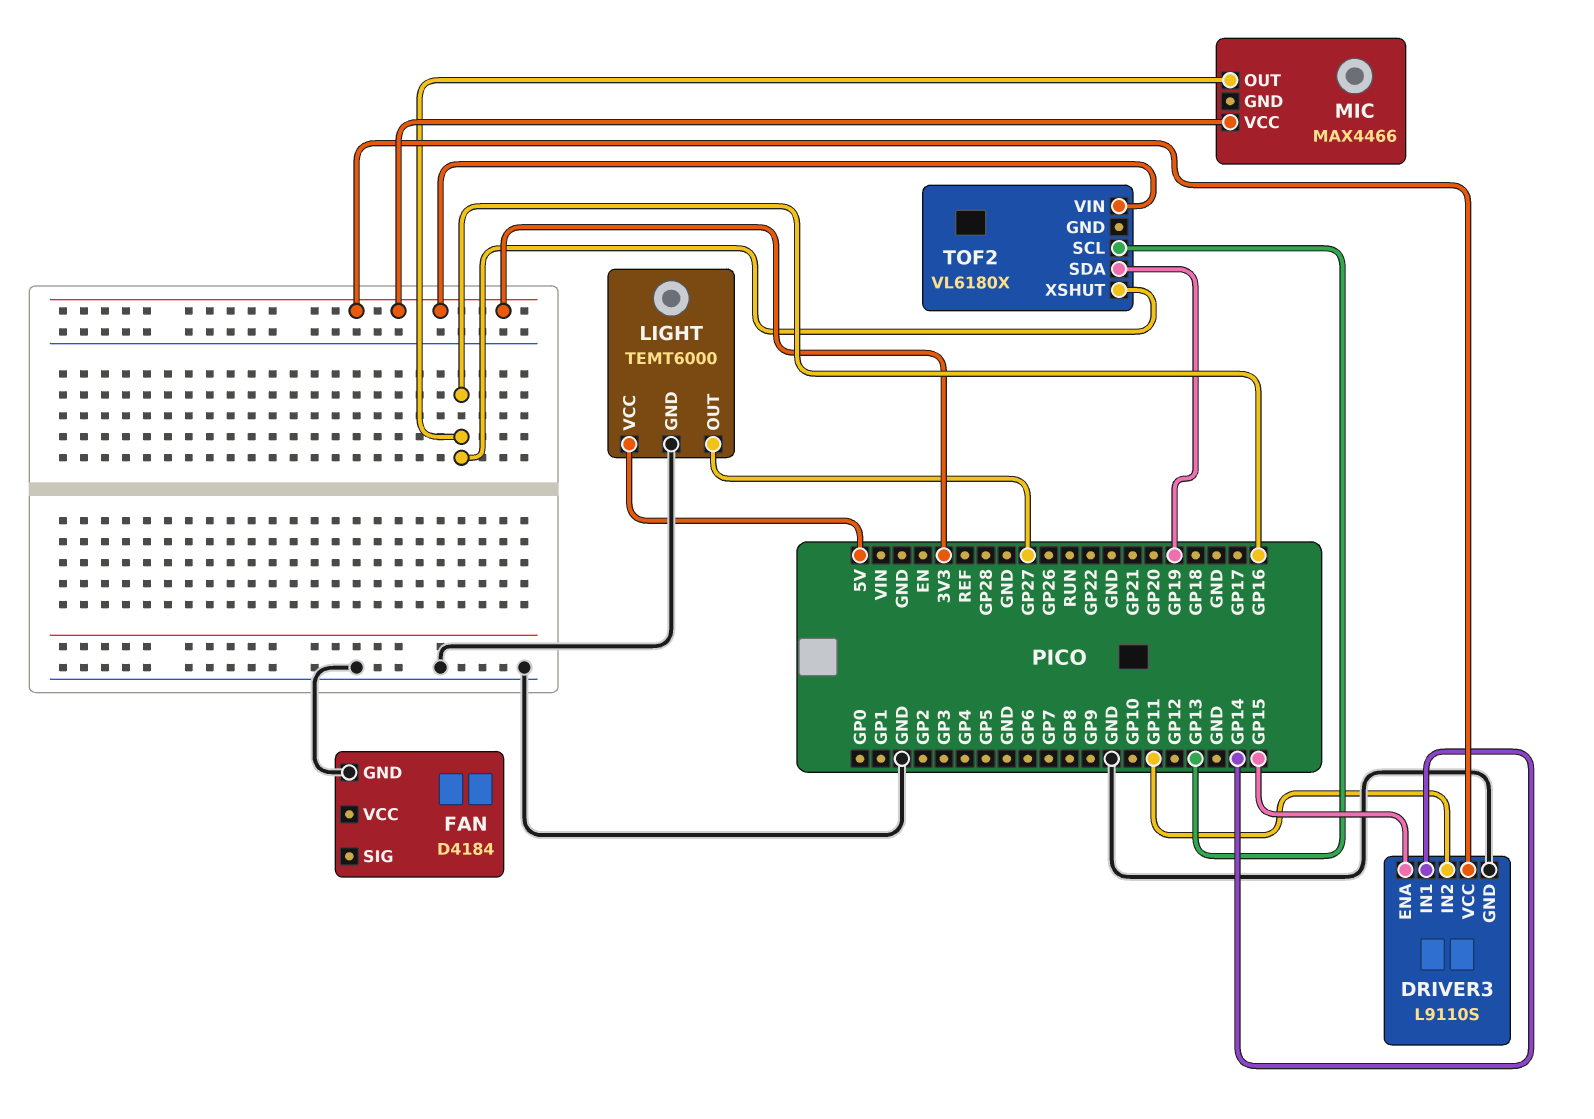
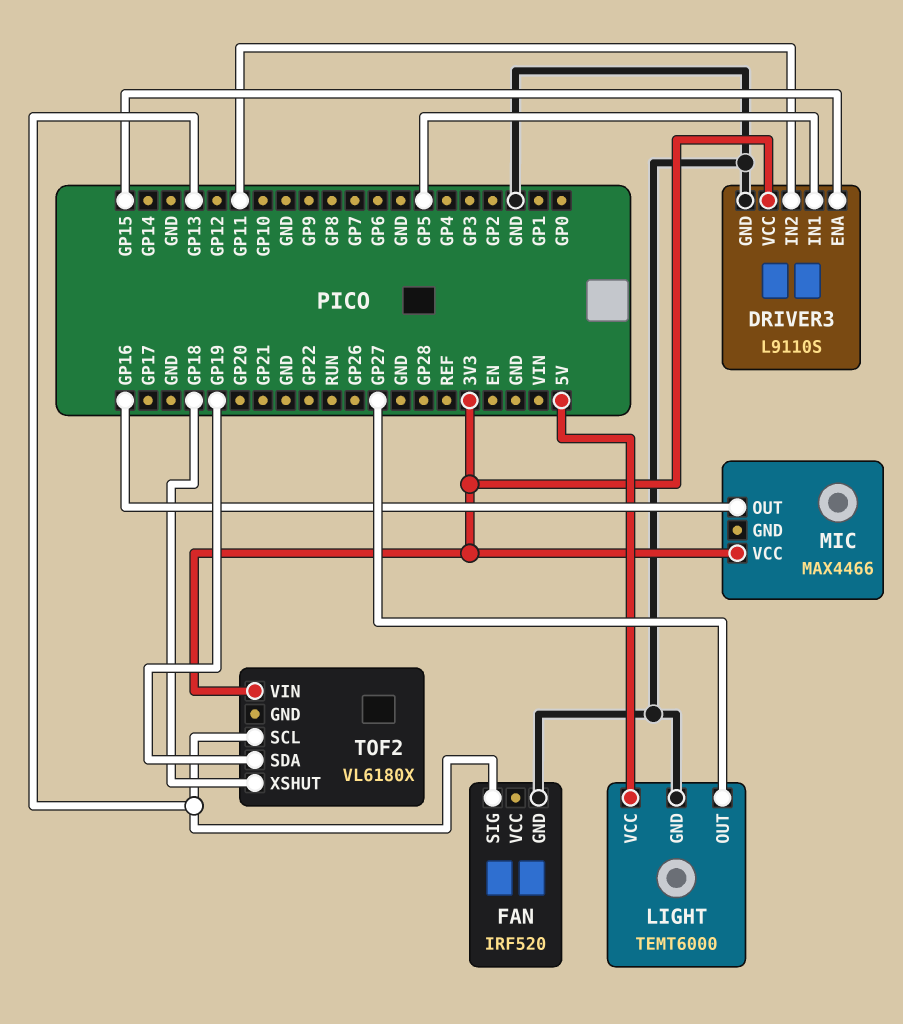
DRIVER3 pin IN1: GP14 -> GP5
FAN: D4184 -> IRF520
FAN pin SIG: none -> GP13
TOF2 pin XSHUT: GP16 -> GP18

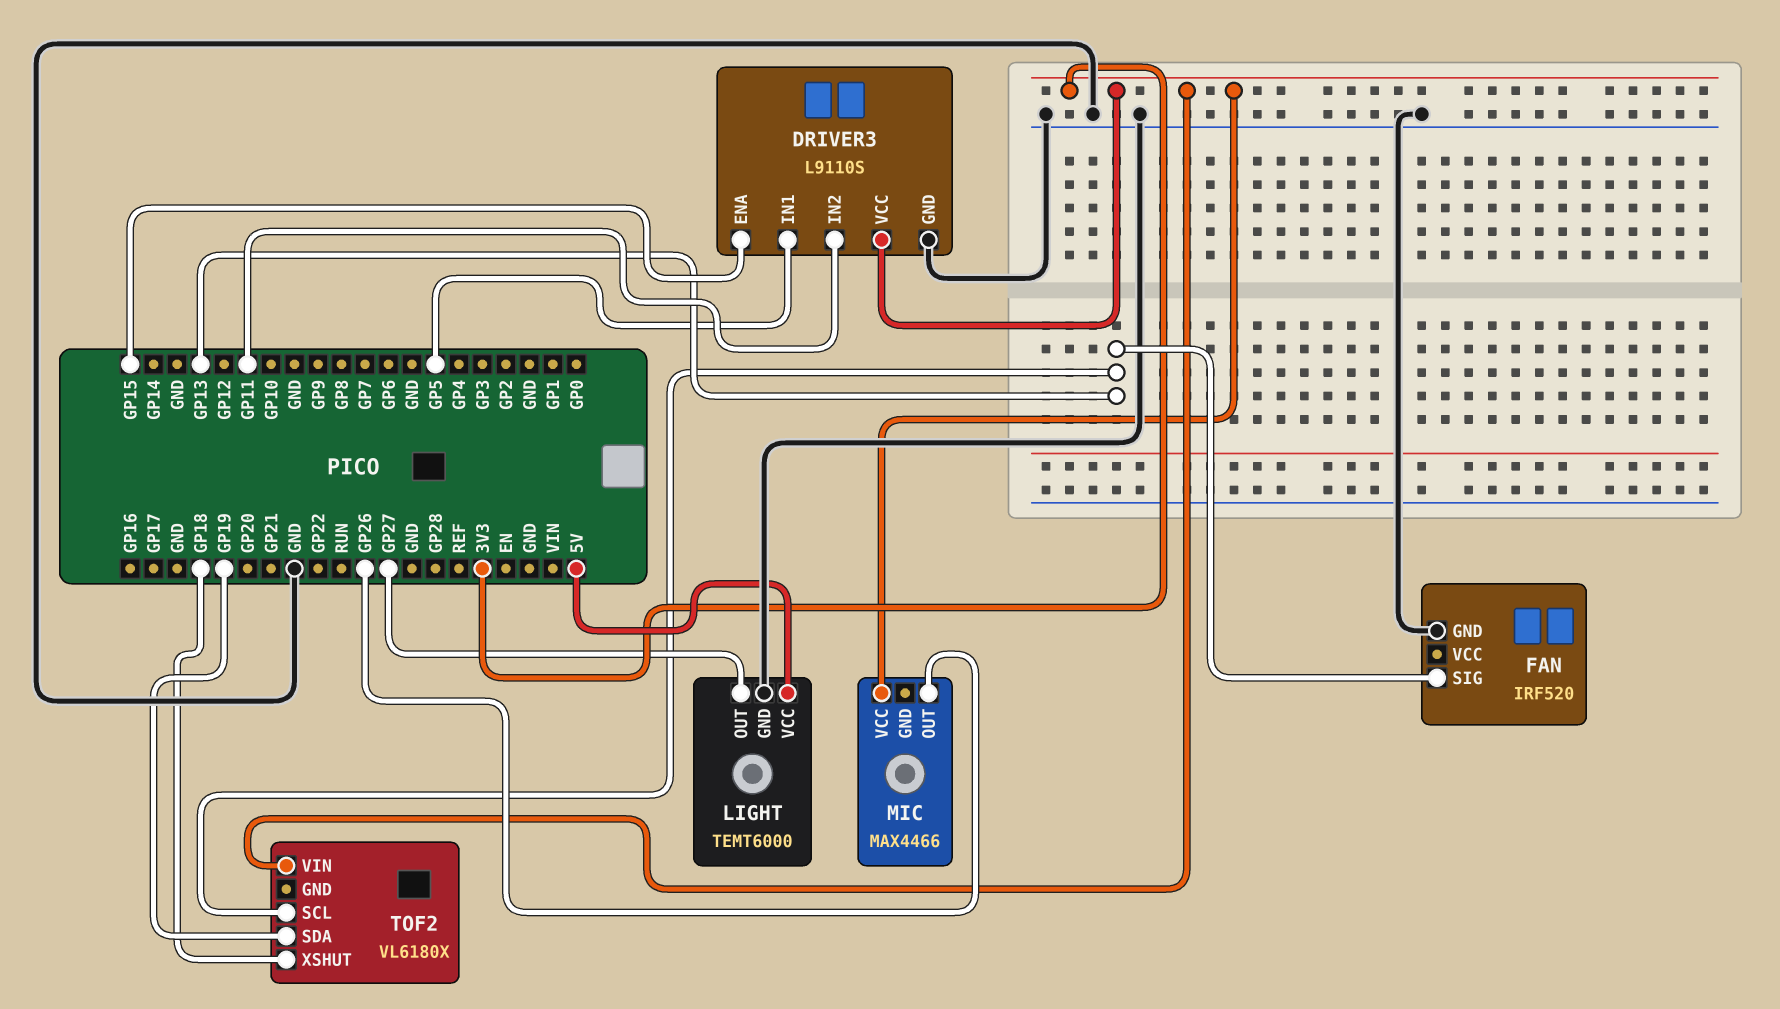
MIC pin OUT: GP16 -> GP26

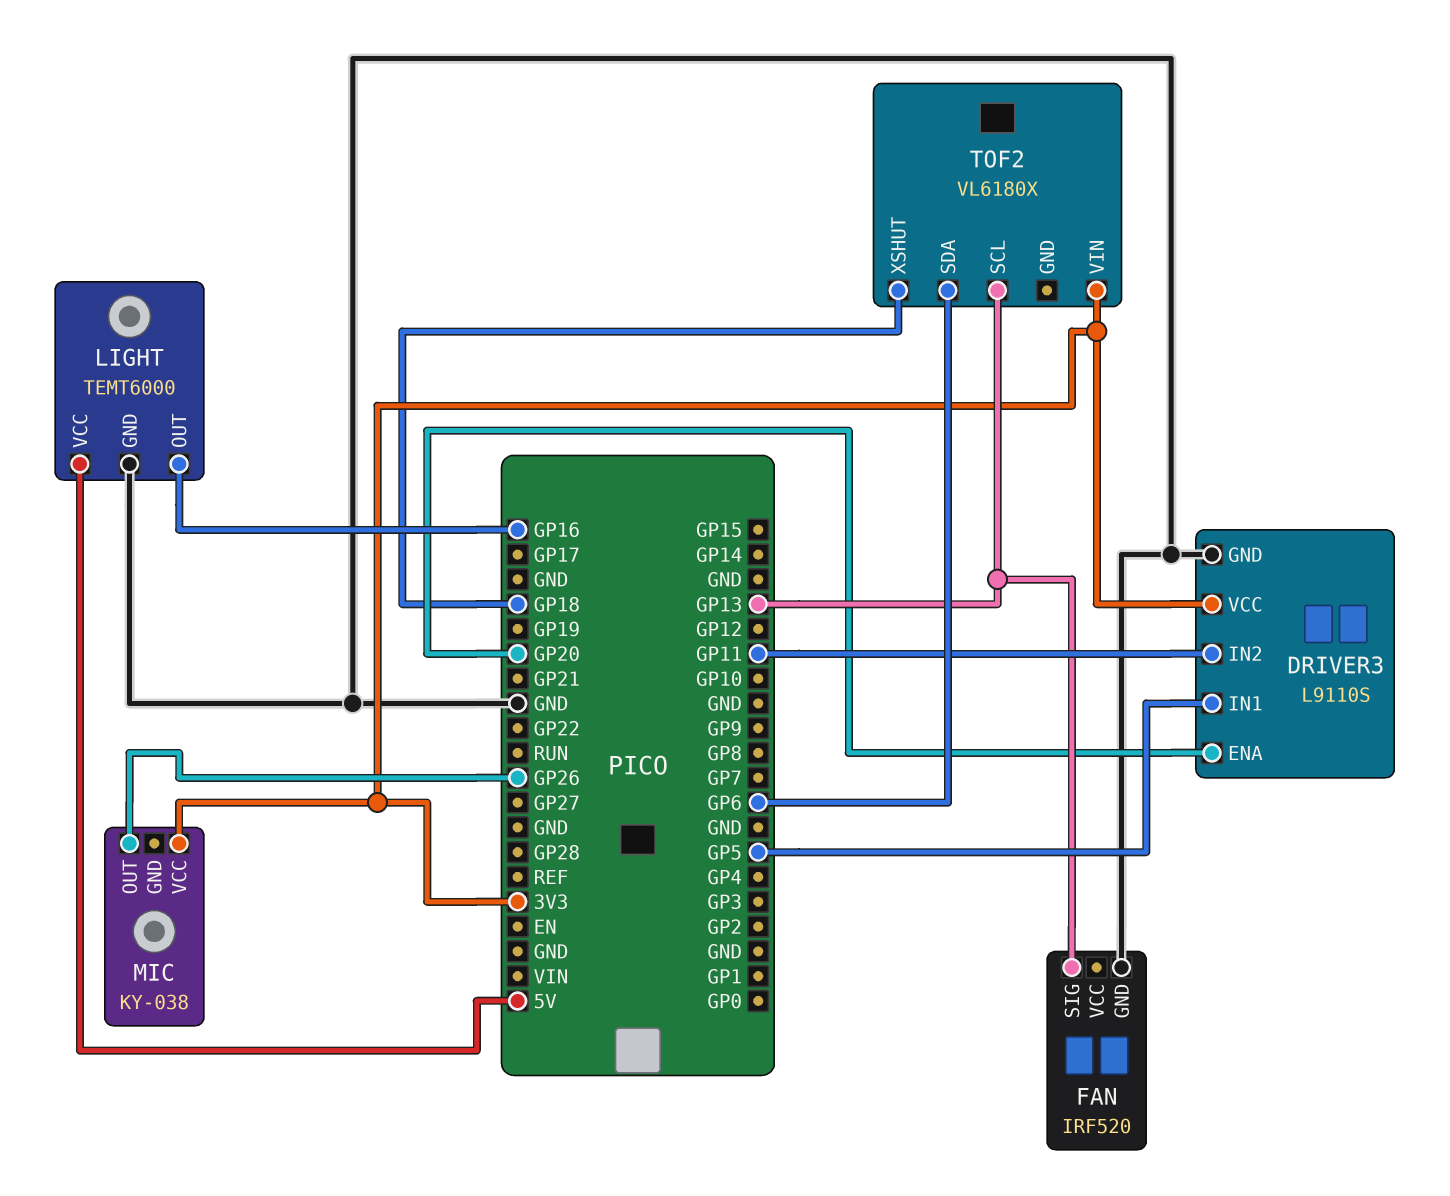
DRIVER3 pin ENA: GP15 -> GP20
LIGHT pin OUT: GP27 -> GP16
MIC: MAX4466 -> KY-038
TOF2 pin SDA: GP19 -> GP6

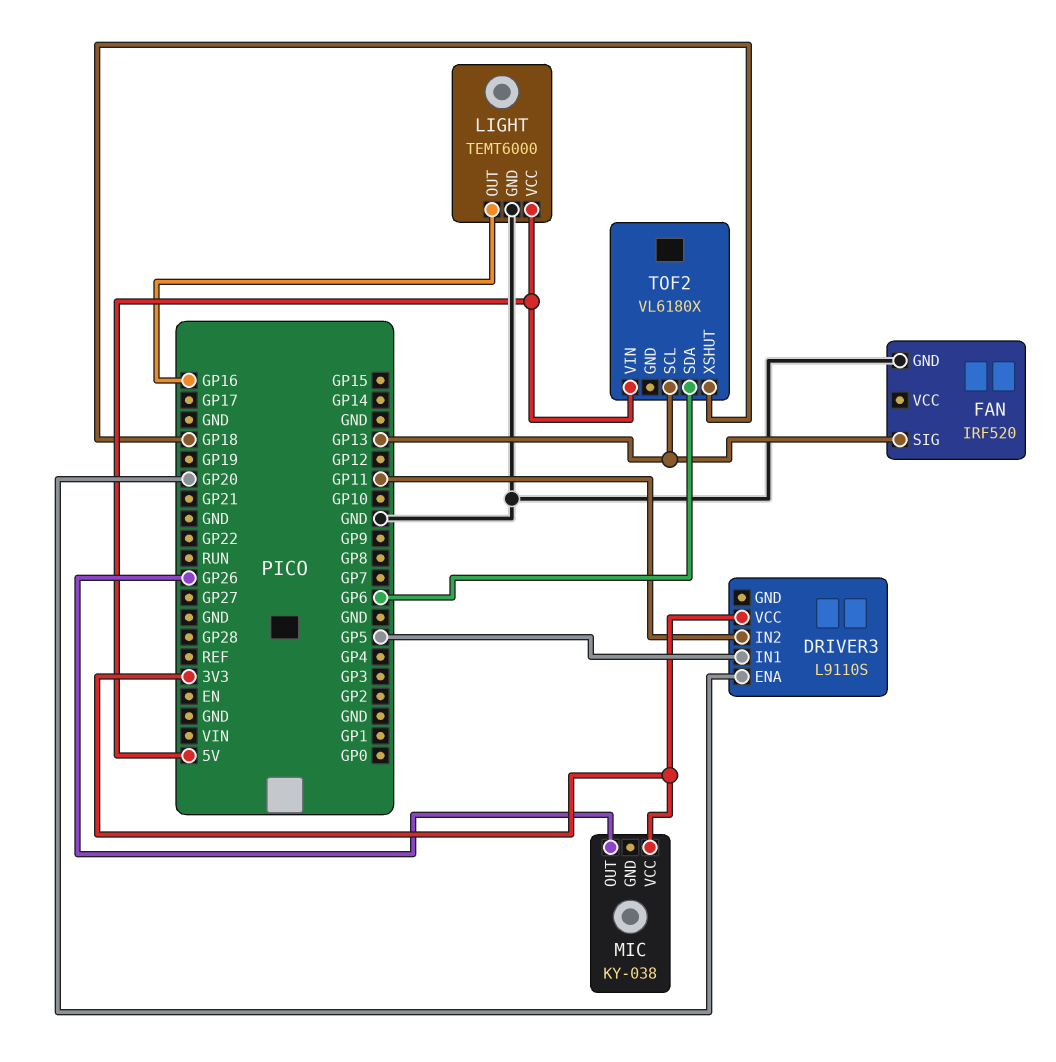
DRIVER3 pin GND: GND -> none
TOF2 pin VIN: 3V3 -> 5V

